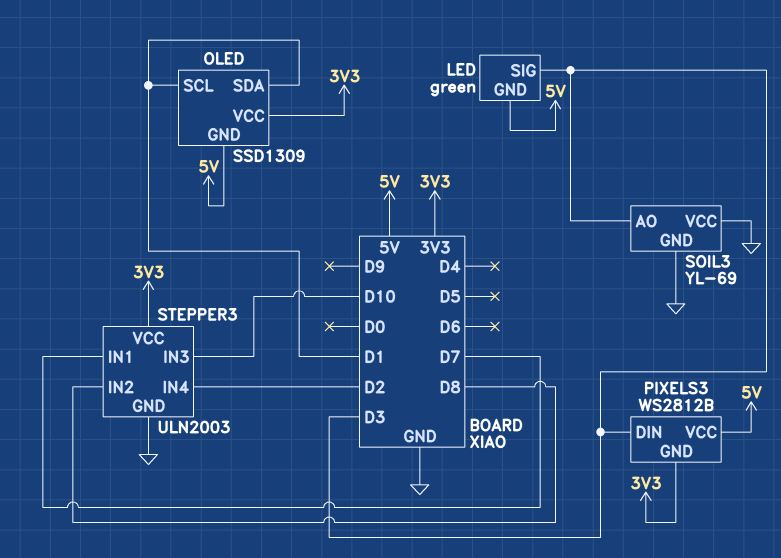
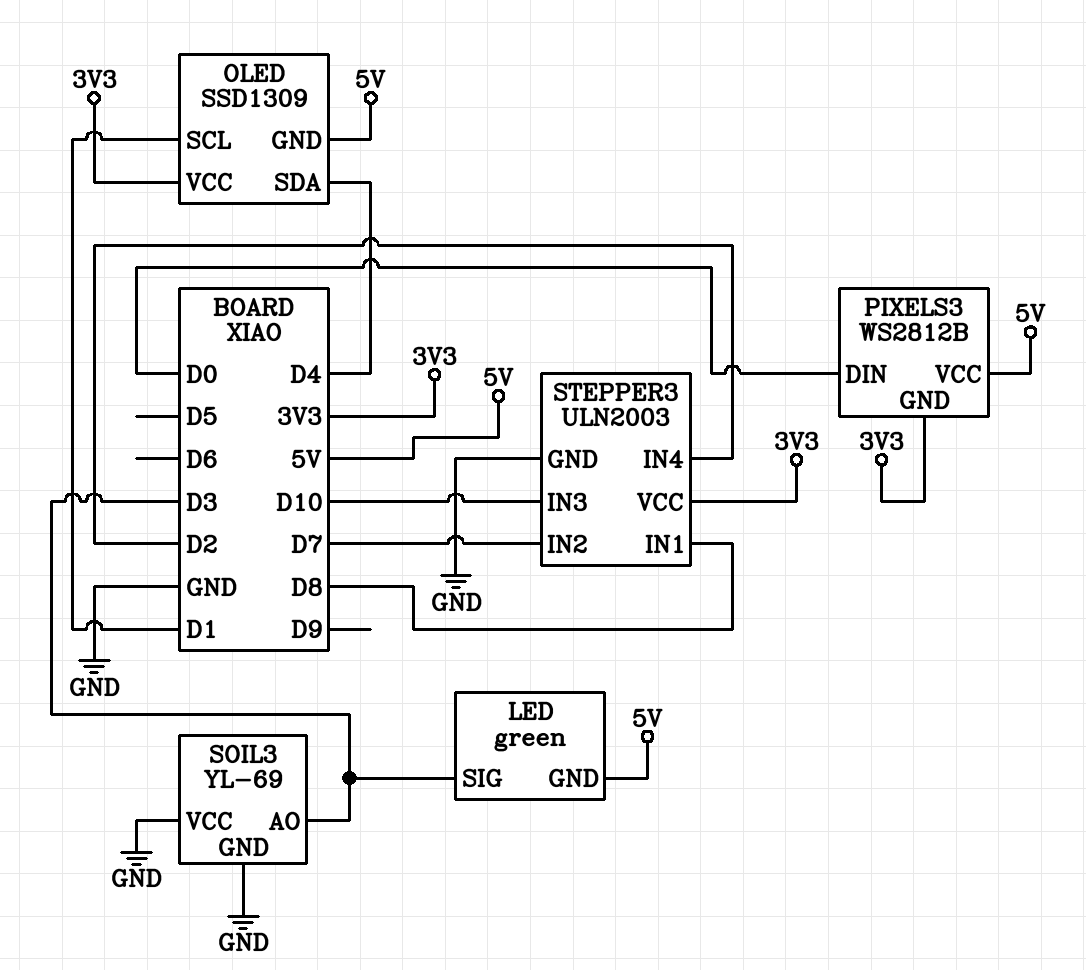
OLED pin SDA: D1 -> D4
PIXELS3 pin DIN: D3 -> D0
STEPPER3 pin IN1: D7 -> D8
STEPPER3 pin IN2: D8 -> D7

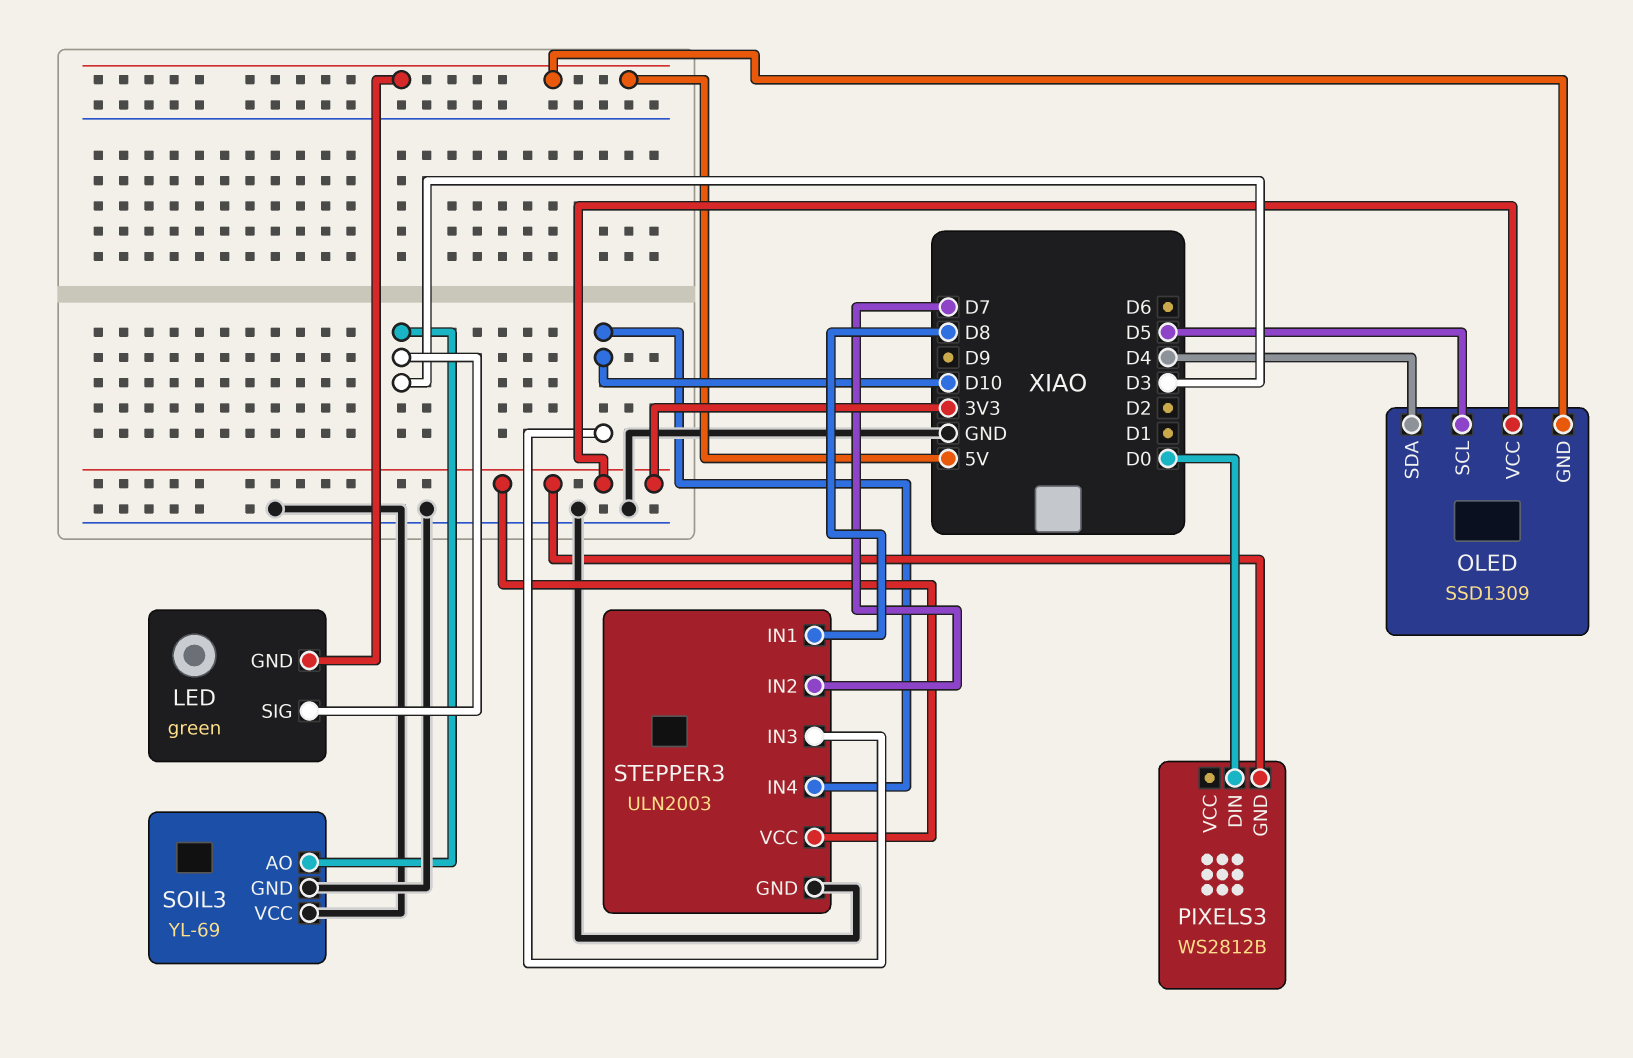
OLED pin SCL: D1 -> D5
PIXELS3 pin VCC: 5V -> none
STEPPER3 pin IN4: D2 -> D10

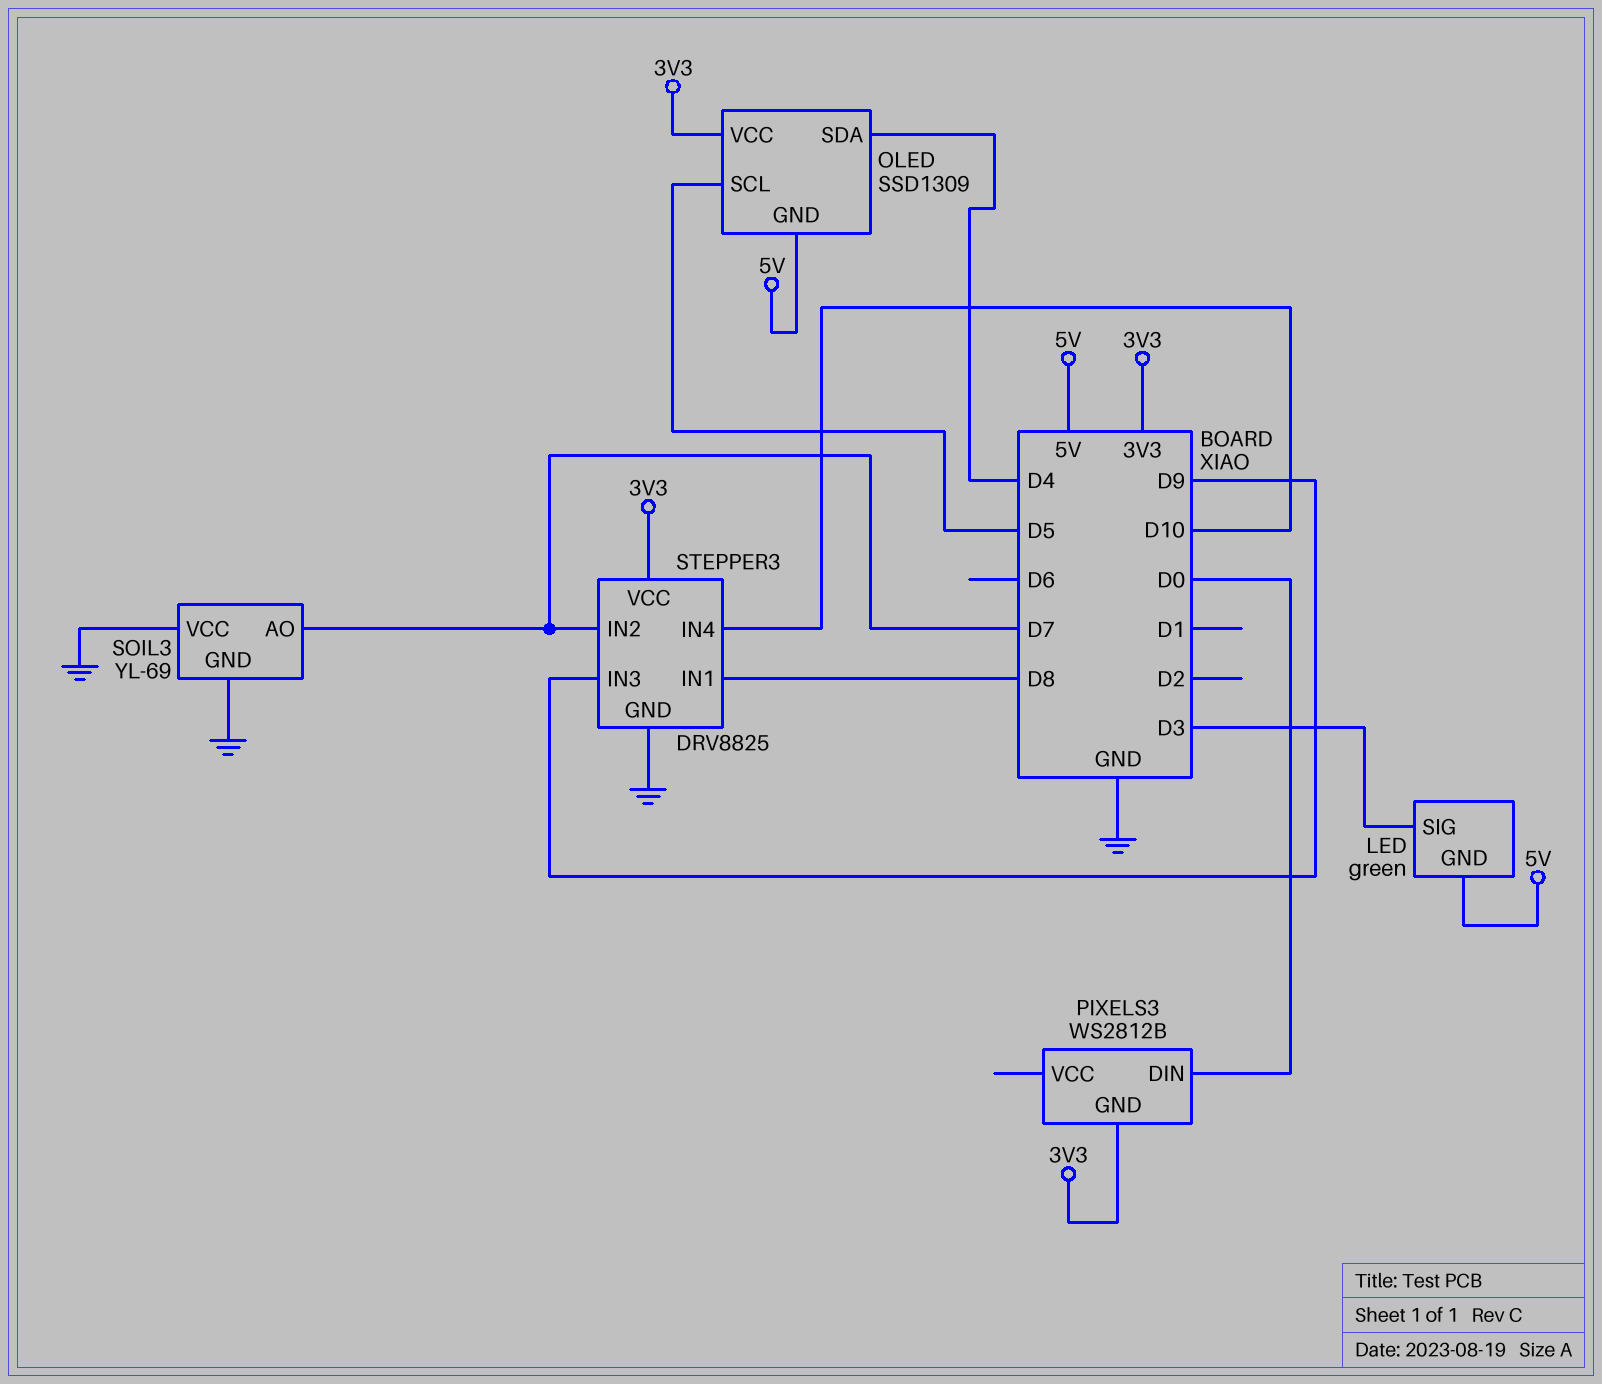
SOIL3 pin AO: D3 -> D7
STEPPER3: ULN2003 -> DRV8825
STEPPER3 pin IN3: D10 -> D9

